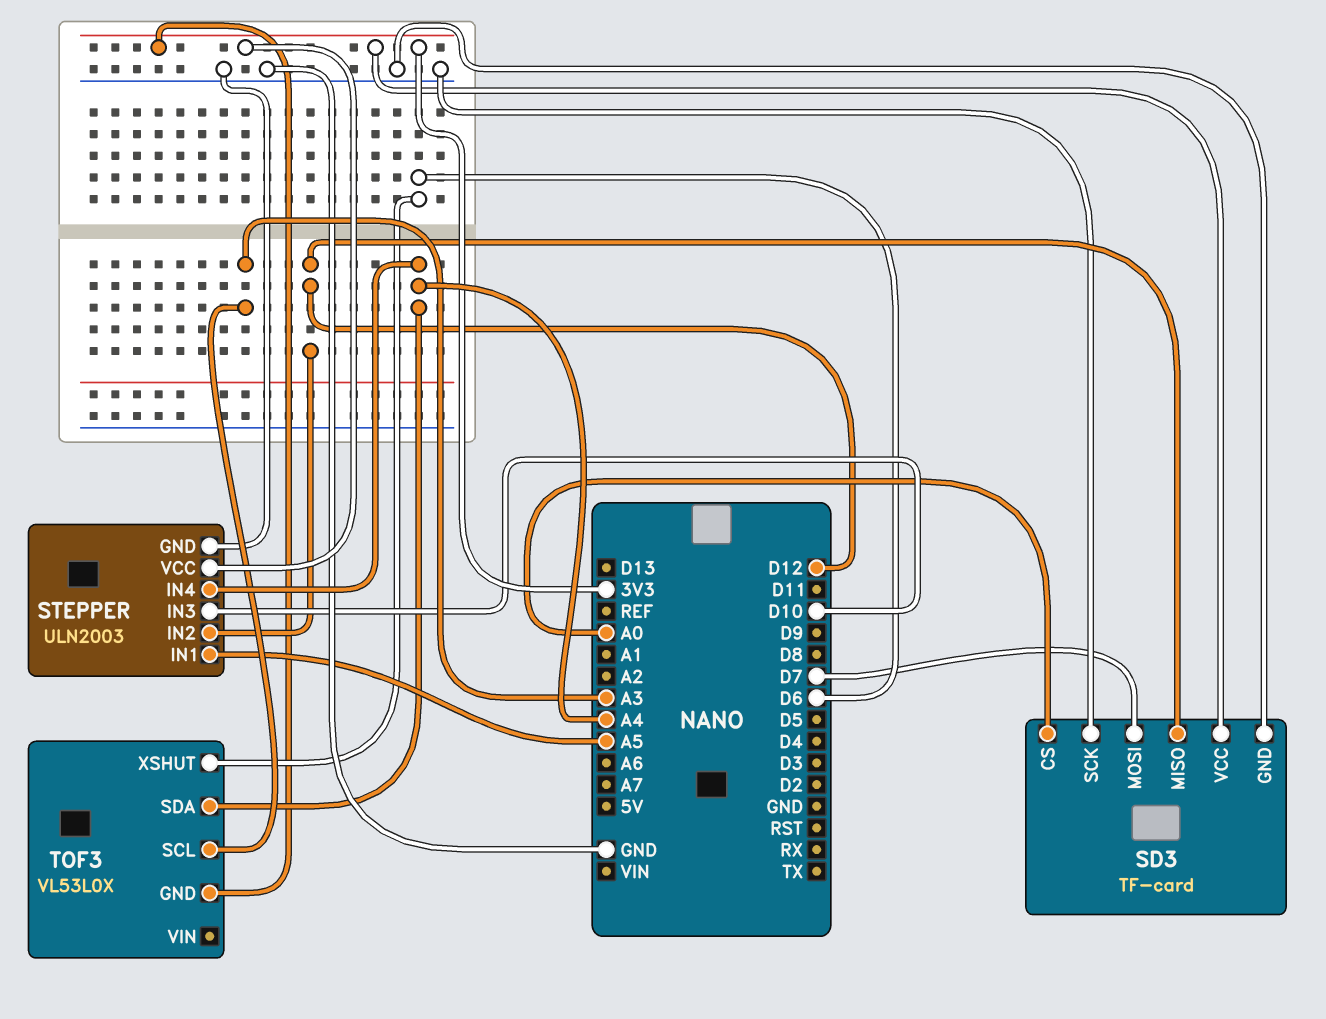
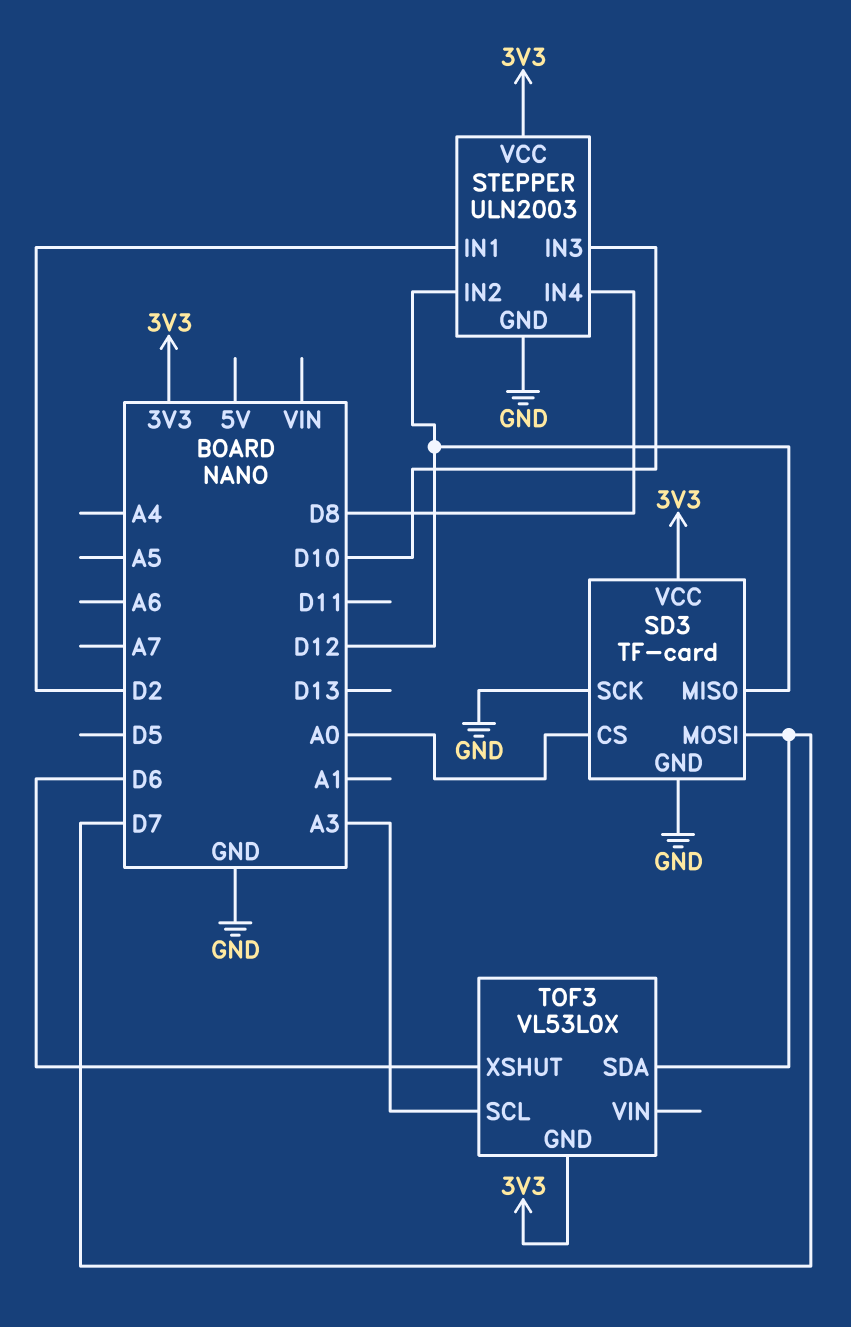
STEPPER pin IN1: A5 -> D2
STEPPER pin IN4: A4 -> D8
TOF3 pin SDA: A4 -> D7

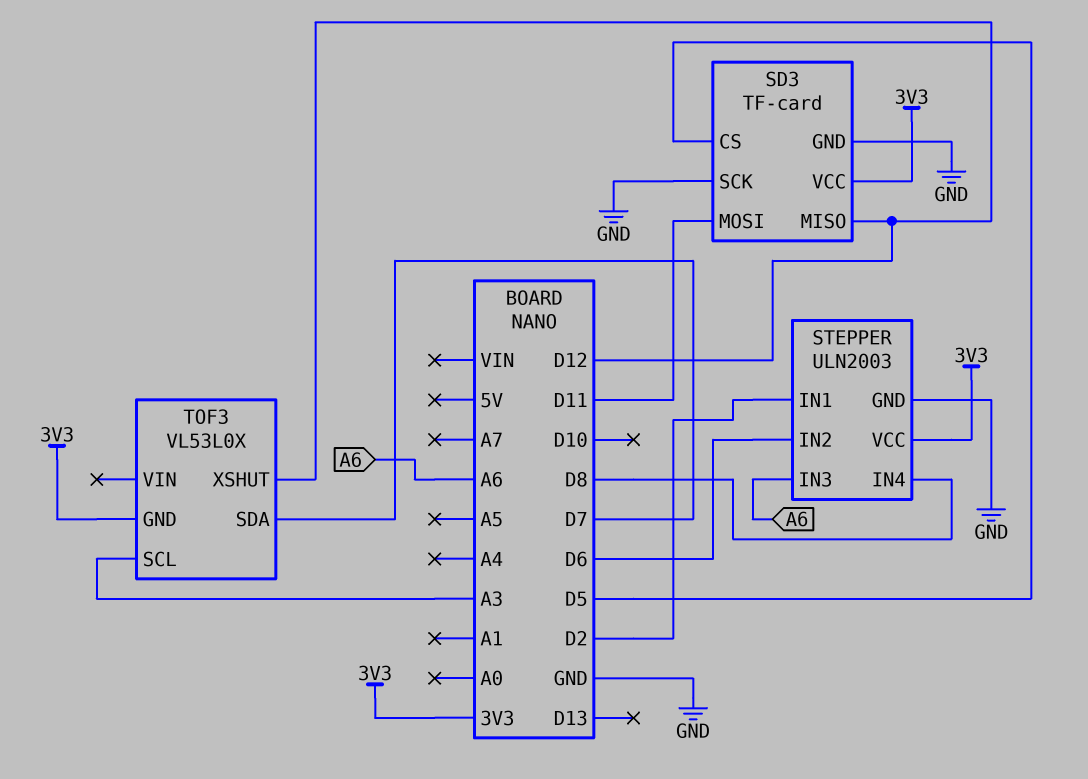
SD3 pin CS: A0 -> D5
SD3 pin MOSI: D7 -> D11
STEPPER pin IN2: D12 -> D6
STEPPER pin IN3: D10 -> A6
TOF3 pin XSHUT: D6 -> D12

